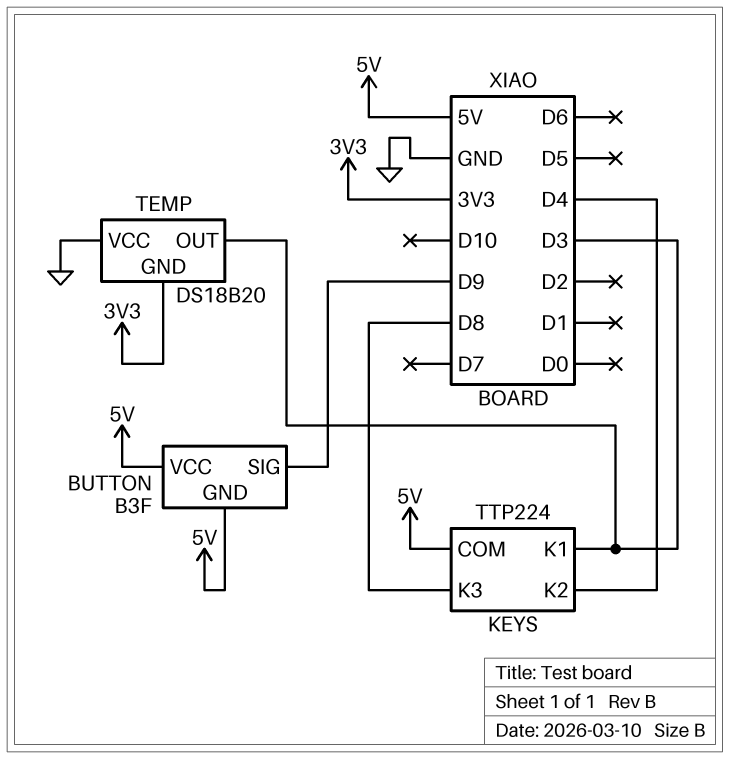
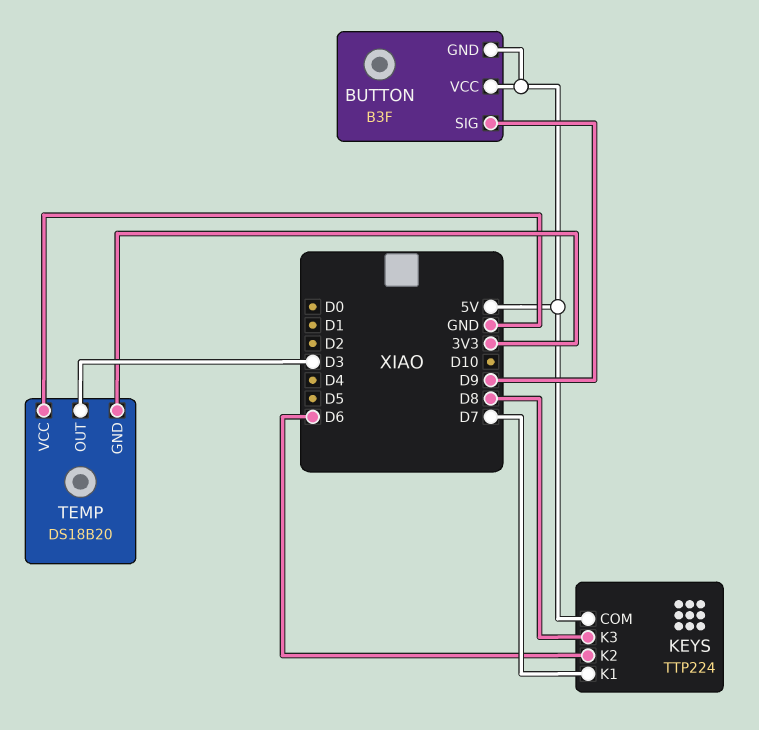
KEYS pin K1: D3 -> D7
KEYS pin K2: D4 -> D6

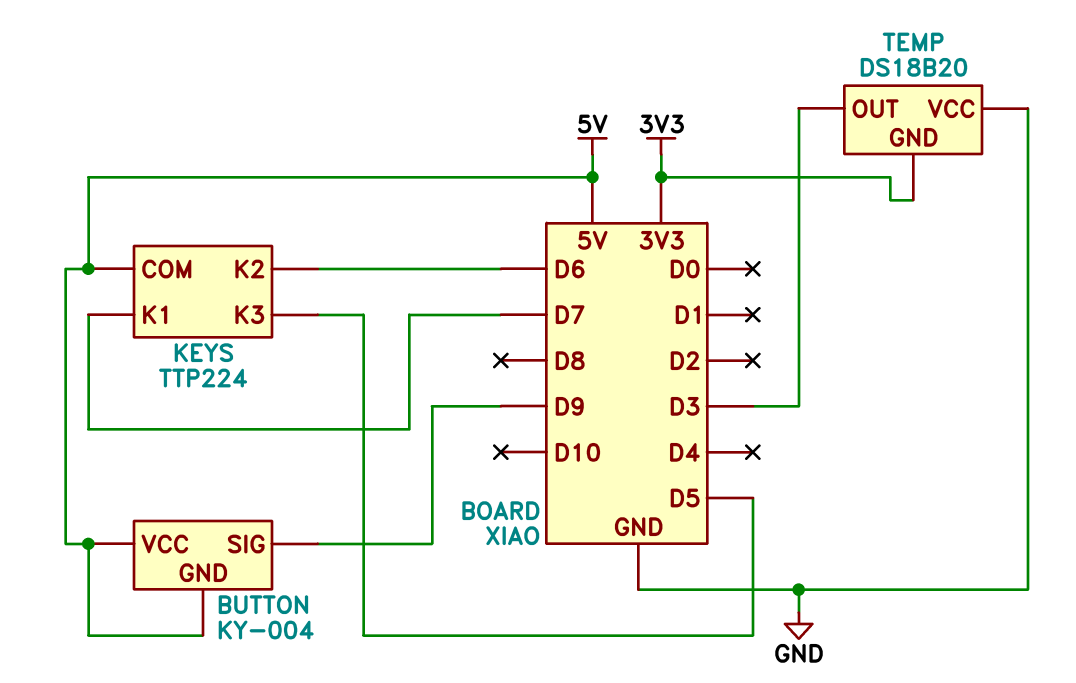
BUTTON: B3F -> KY-004
KEYS pin K3: D8 -> D5

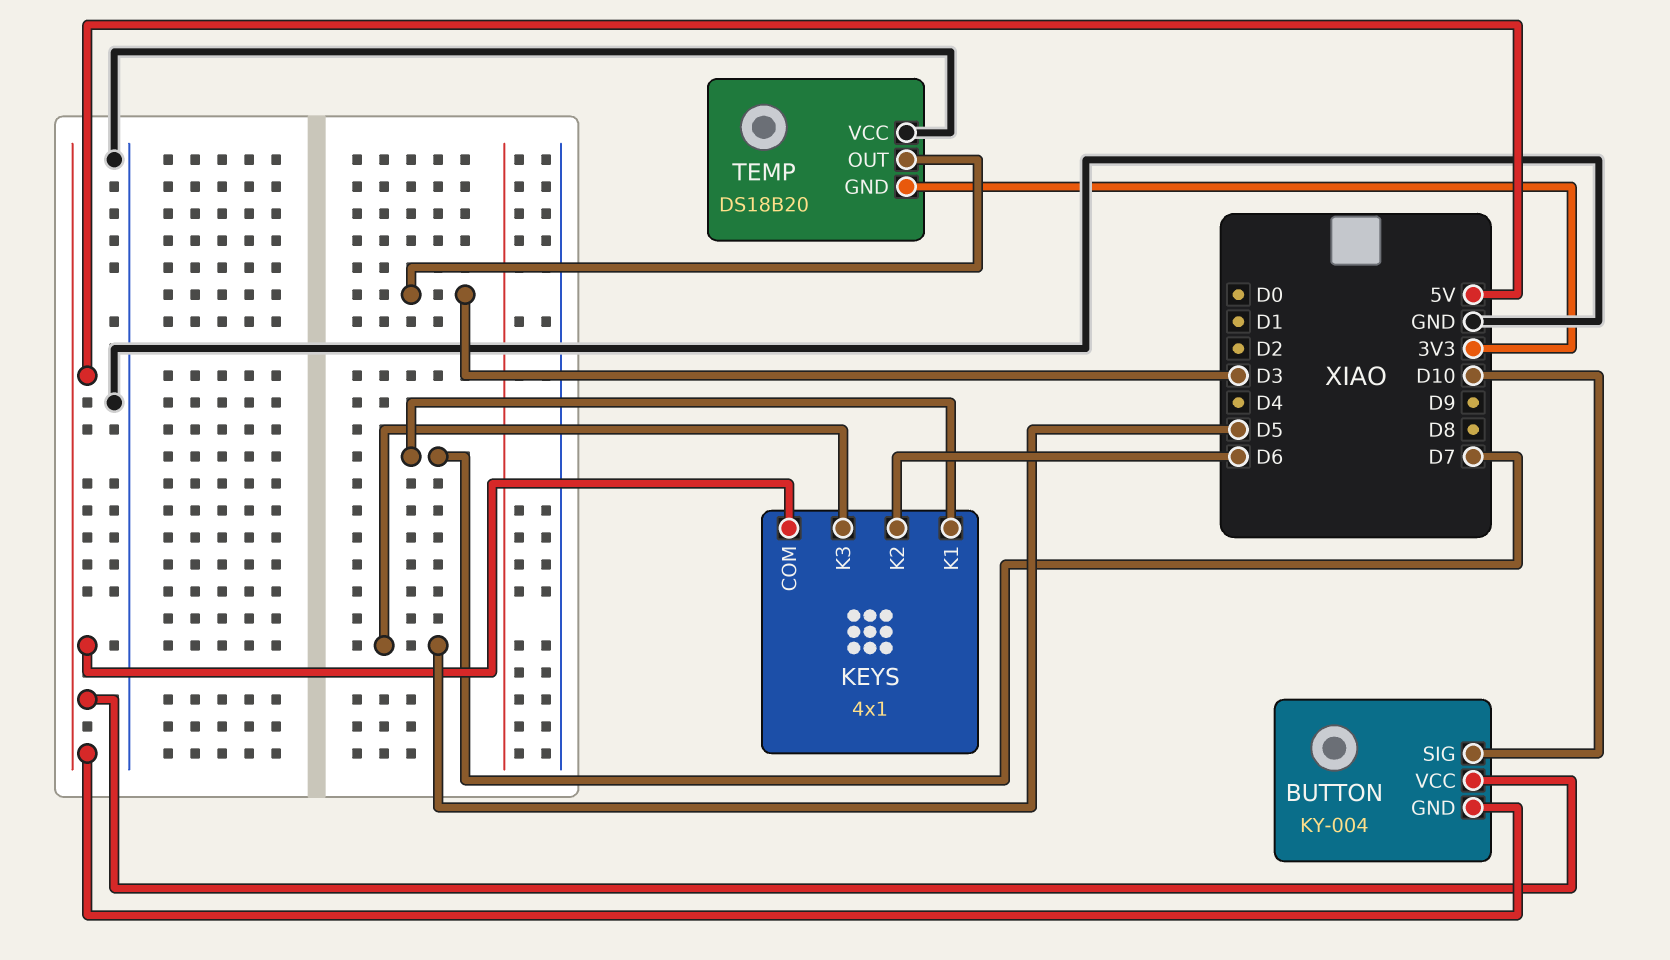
BUTTON pin SIG: D9 -> D10
KEYS: TTP224 -> 4x1

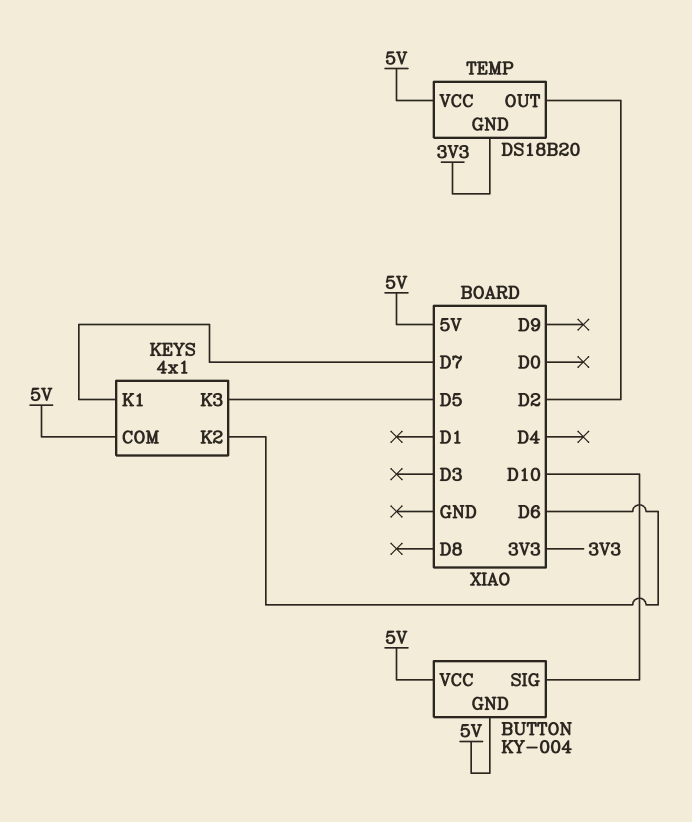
TEMP pin OUT: D3 -> D2
TEMP pin VCC: GND -> 5V

